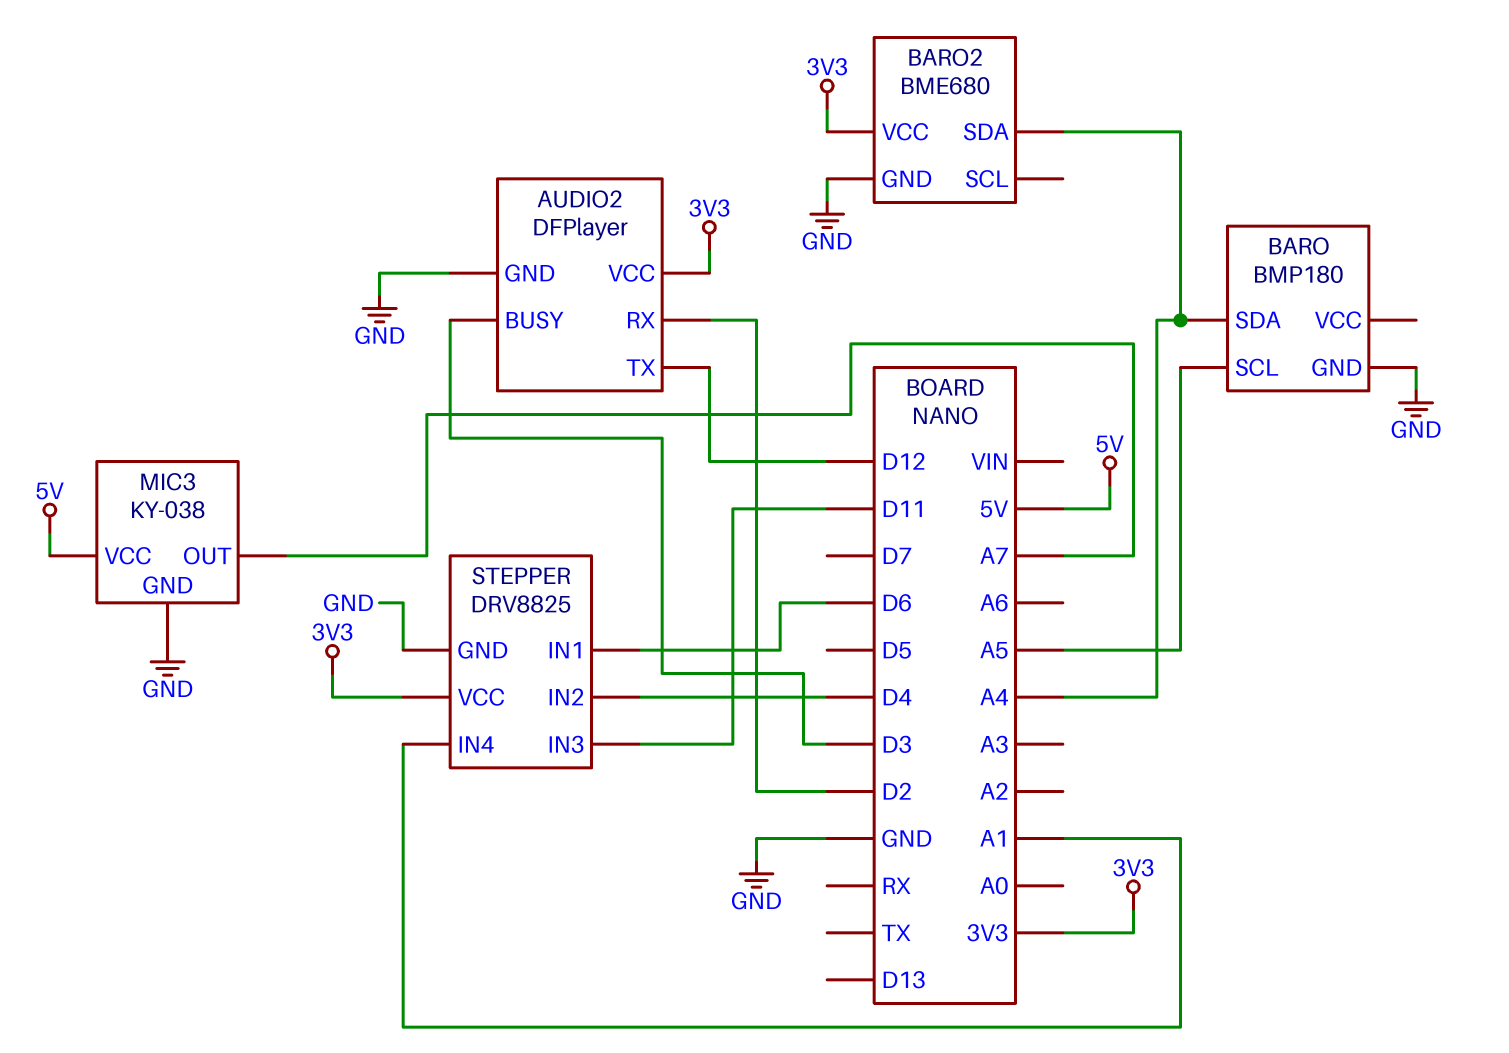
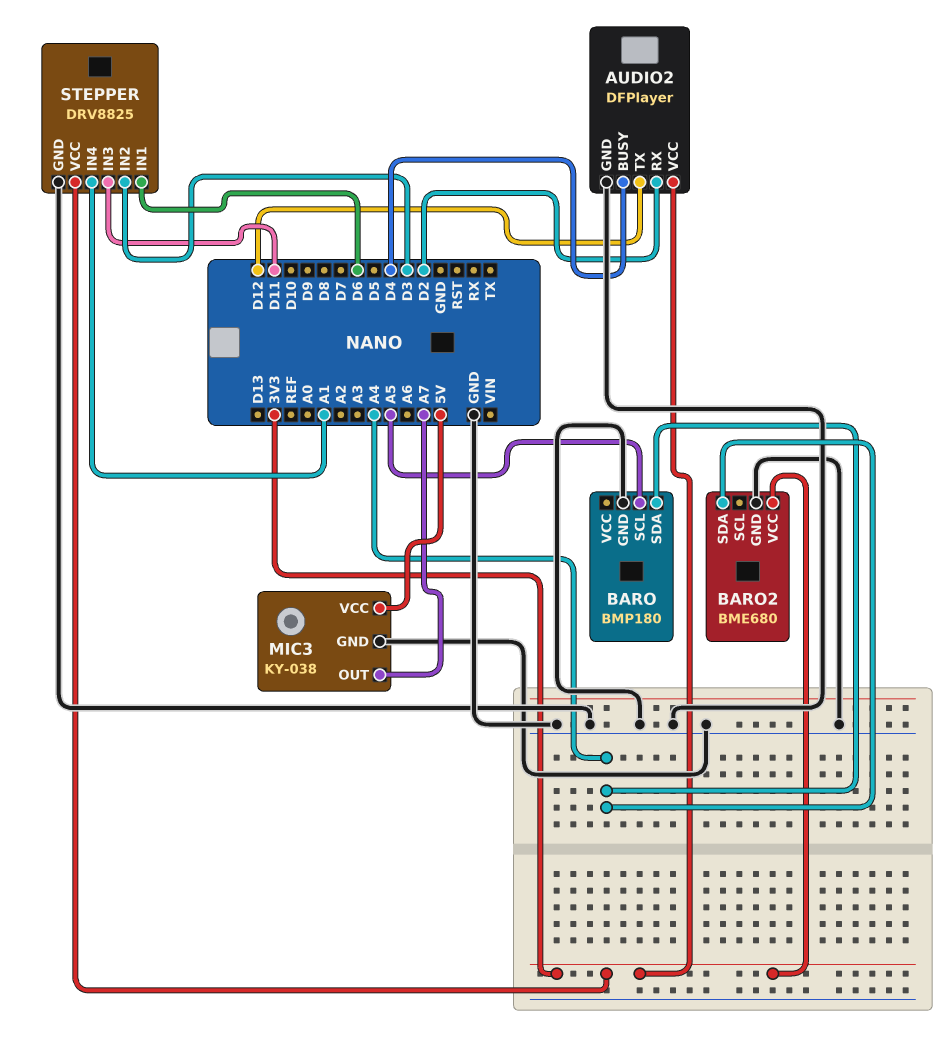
AUDIO2 pin BUSY: D3 -> D4
STEPPER pin IN2: D4 -> D3

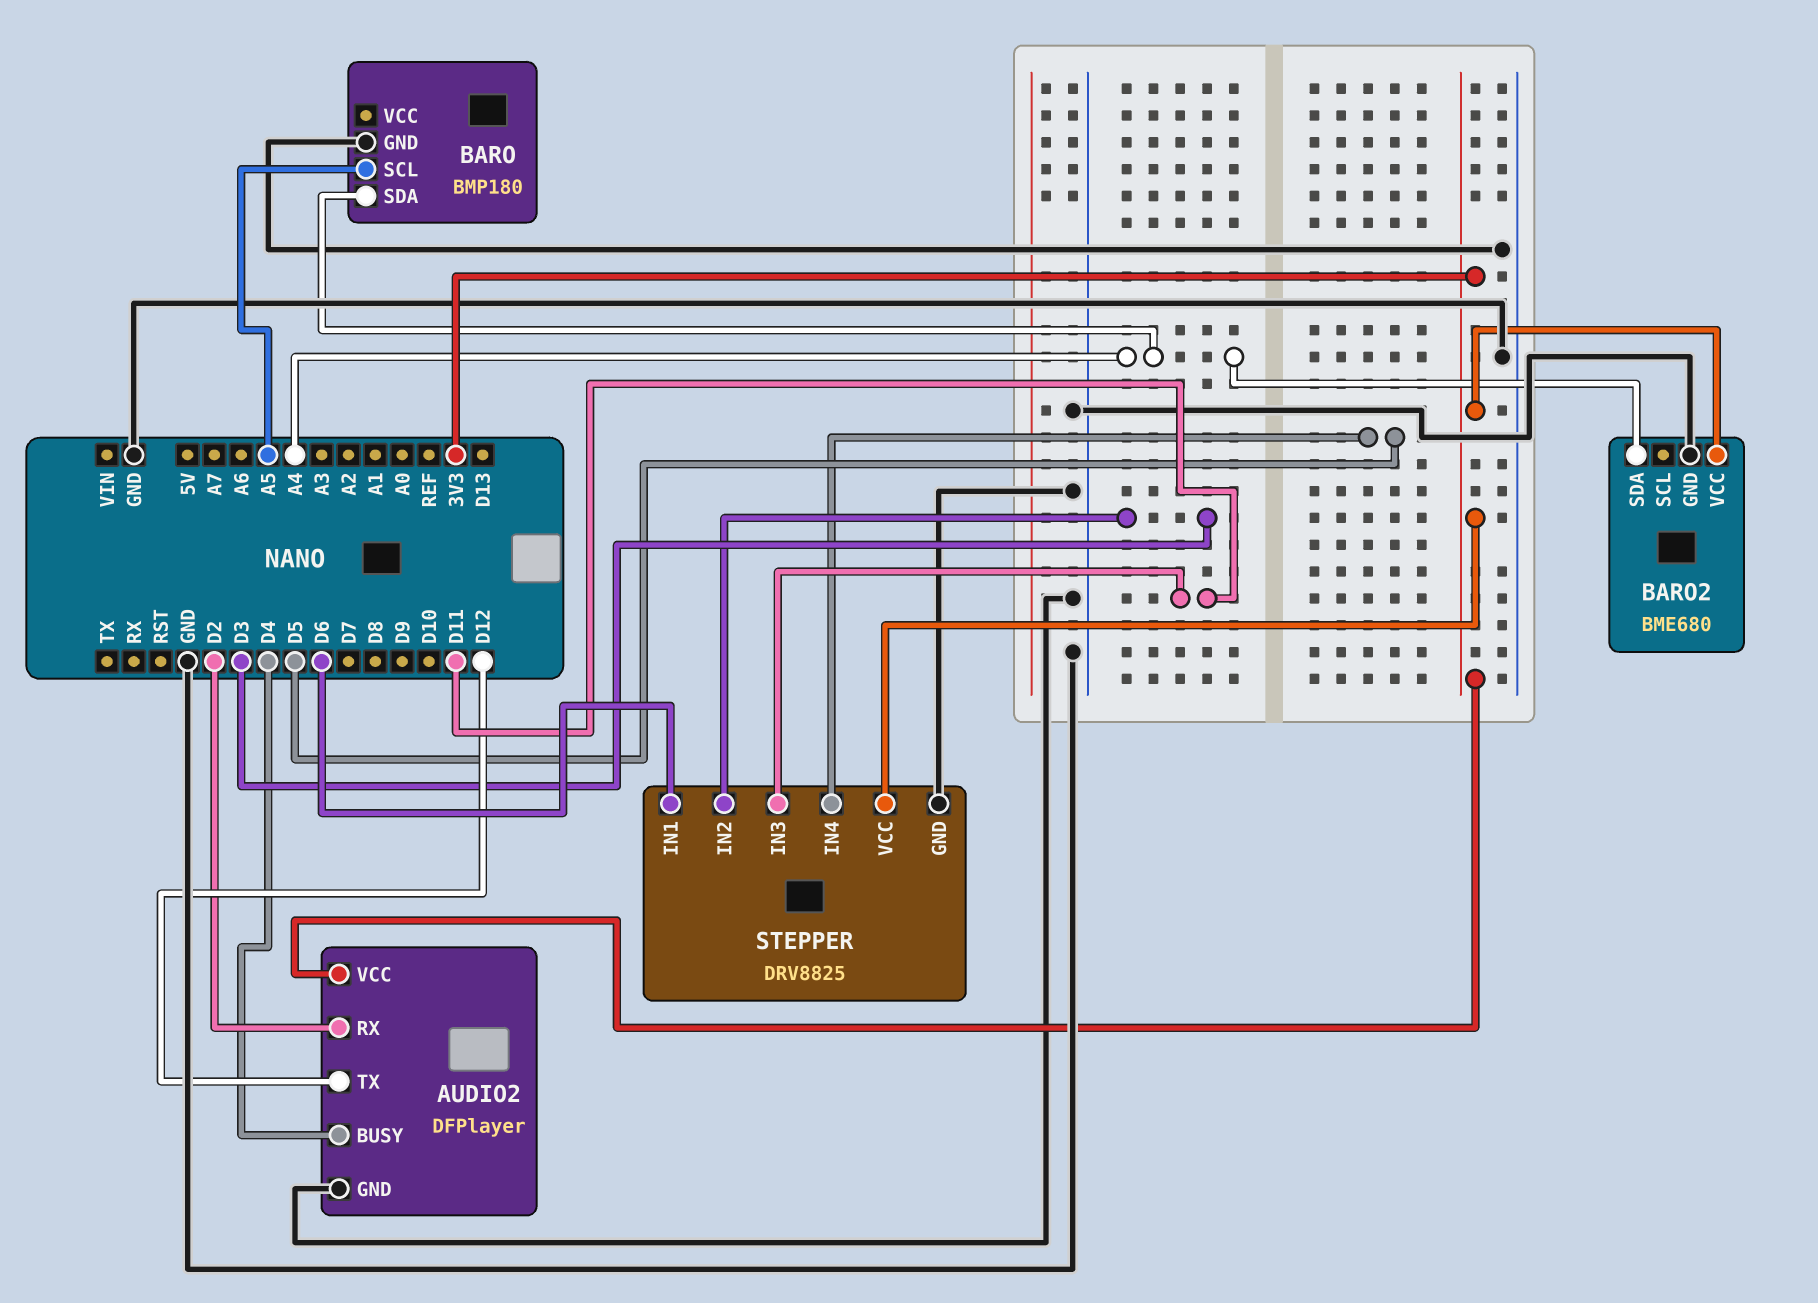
MIC3: KY-038 -> none
MIC3 pin GND: GND -> none
MIC3 pin OUT: A7 -> none
MIC3 pin VCC: 5V -> none
STEPPER pin IN4: A1 -> D5

